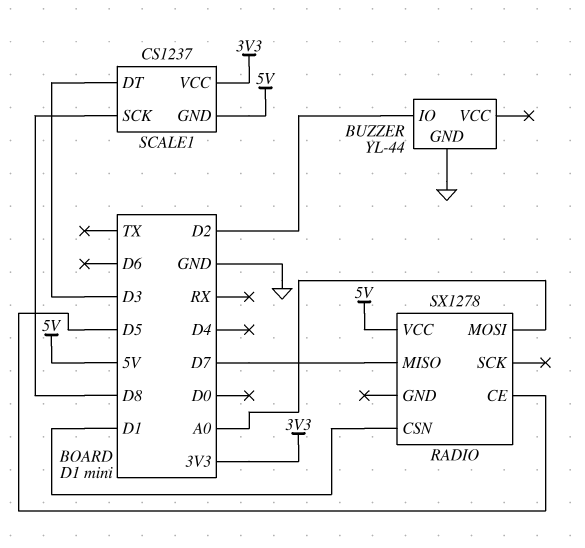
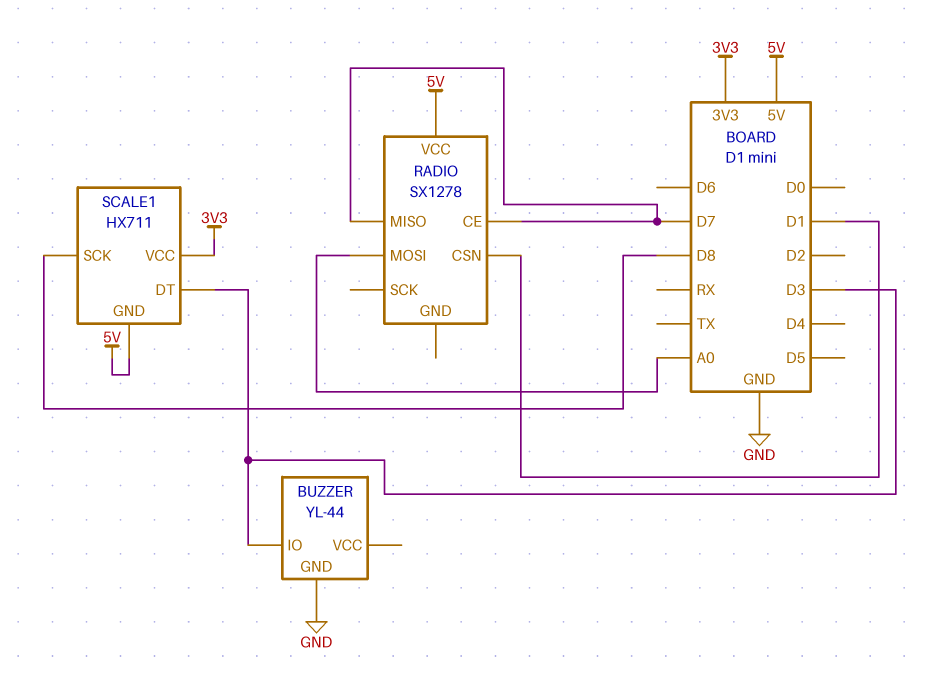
BUZZER pin IO: D2 -> D3
RADIO pin CE: D5 -> D7
SCALE1: CS1237 -> HX711

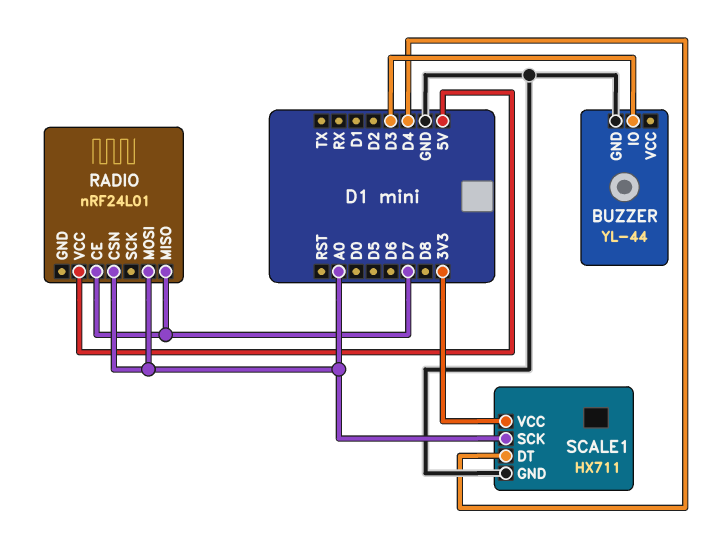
RADIO: SX1278 -> nRF24L01
RADIO pin CSN: D1 -> A0
SCALE1 pin DT: D3 -> D4
SCALE1 pin GND: 5V -> GND
SCALE1 pin SCK: D8 -> A0

